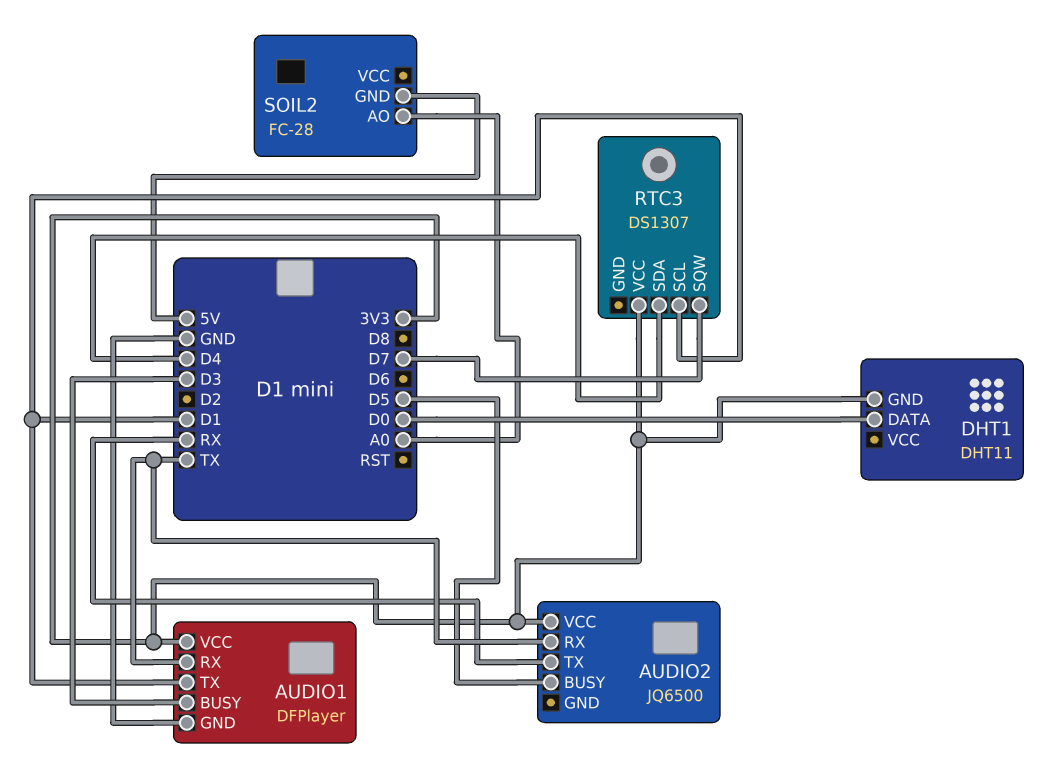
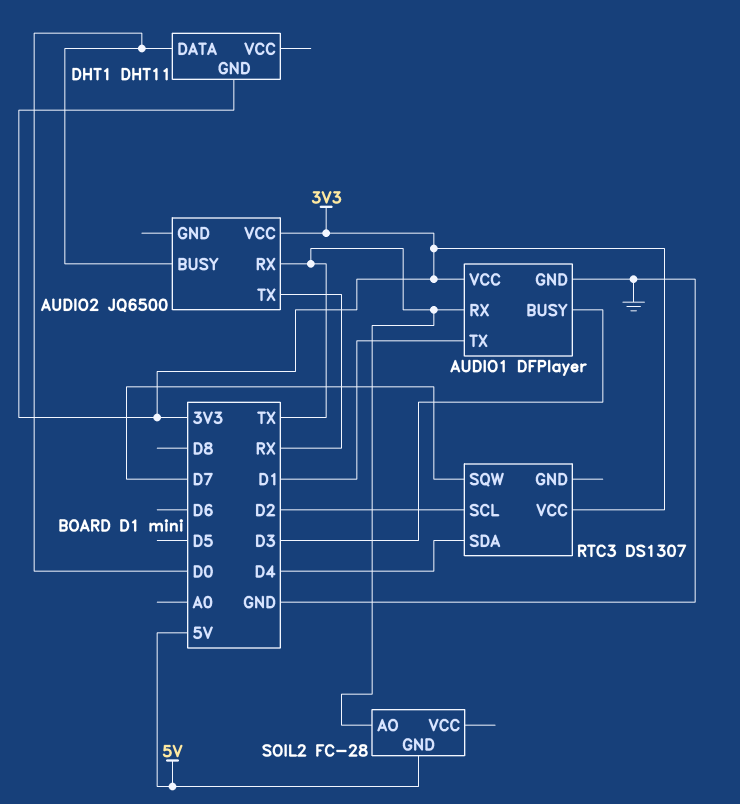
AUDIO2 pin BUSY: D5 -> D0
RTC3 pin SCL: D1 -> D2
SOIL2 pin AO: A0 -> TX

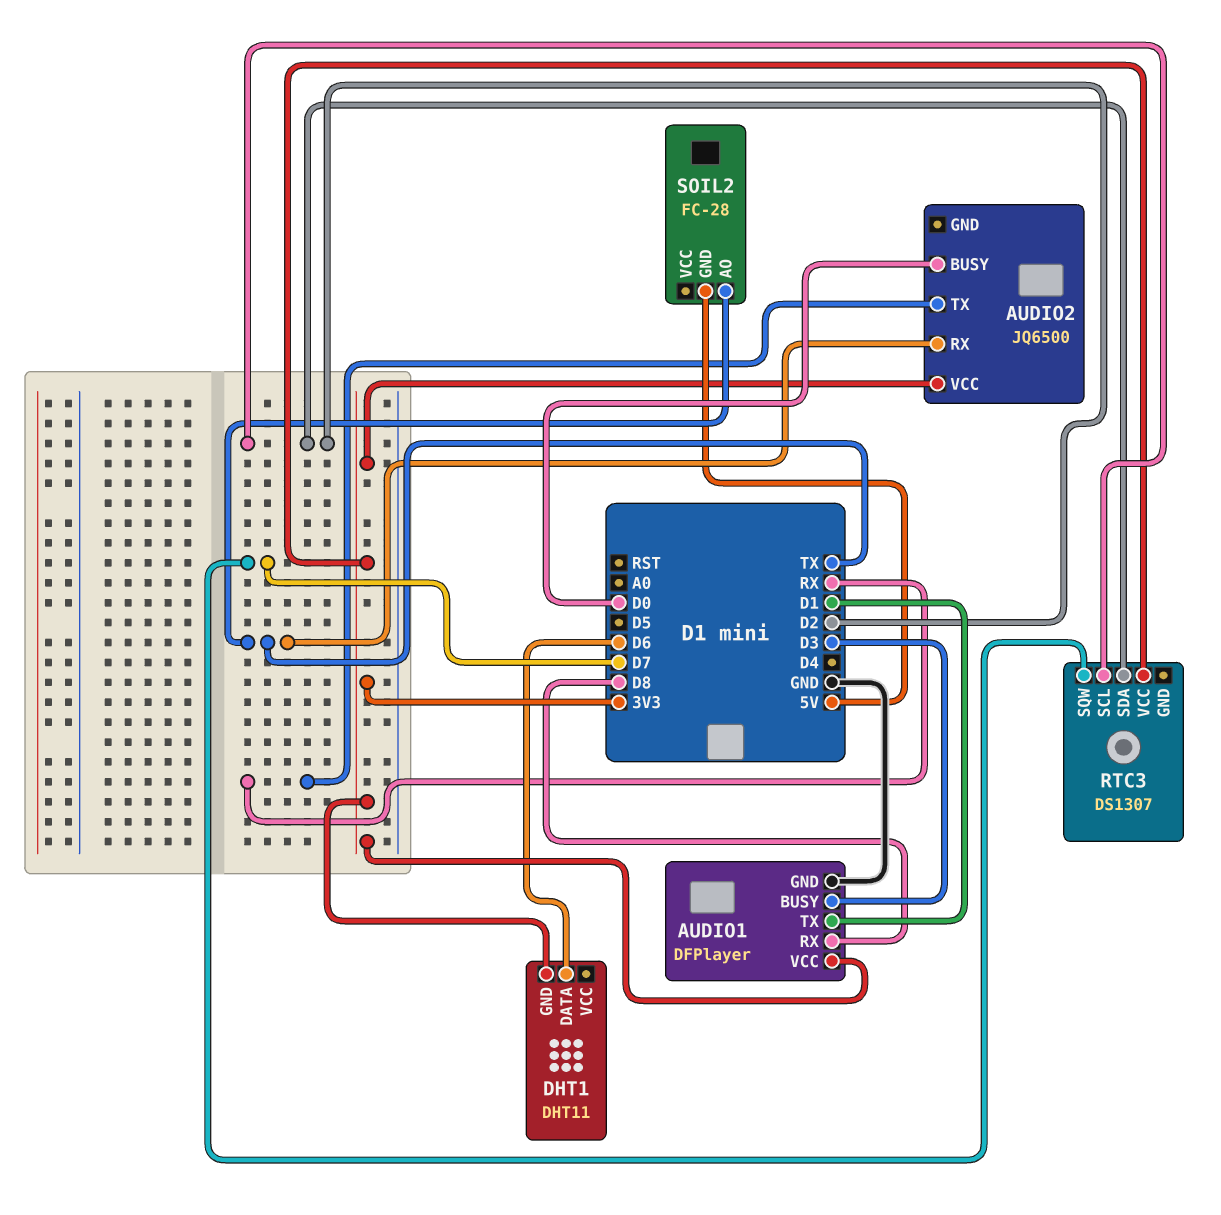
AUDIO1 pin RX: TX -> D8
DHT1 pin DATA: D0 -> D6
RTC3 pin SDA: D4 -> D2

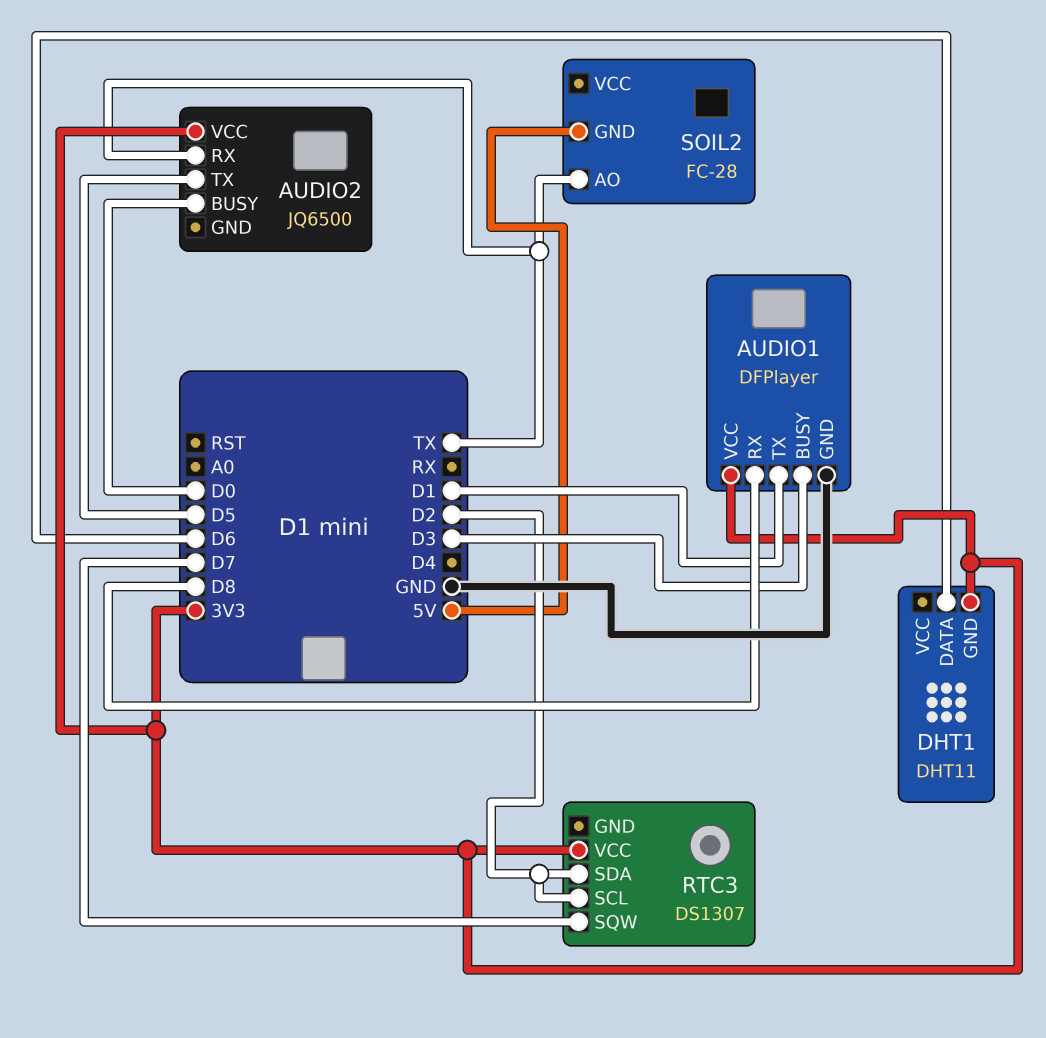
AUDIO2 pin TX: RX -> D5

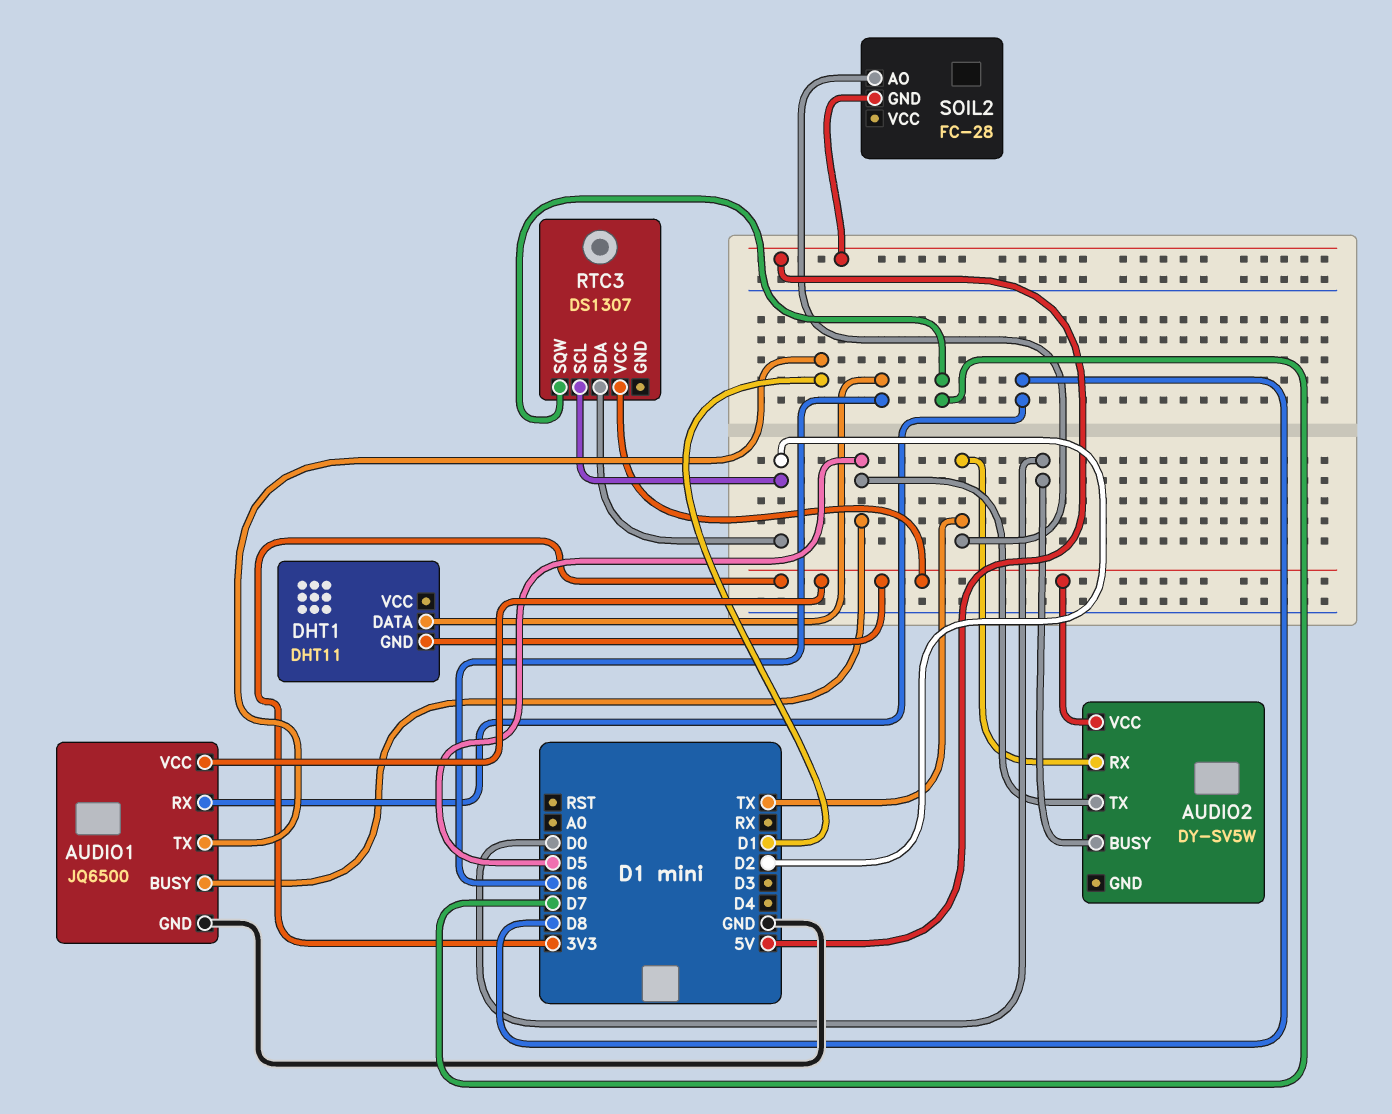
AUDIO1: DFPlayer -> JQ6500
AUDIO1 pin BUSY: D3 -> D5
AUDIO2: JQ6500 -> DY-SV5W

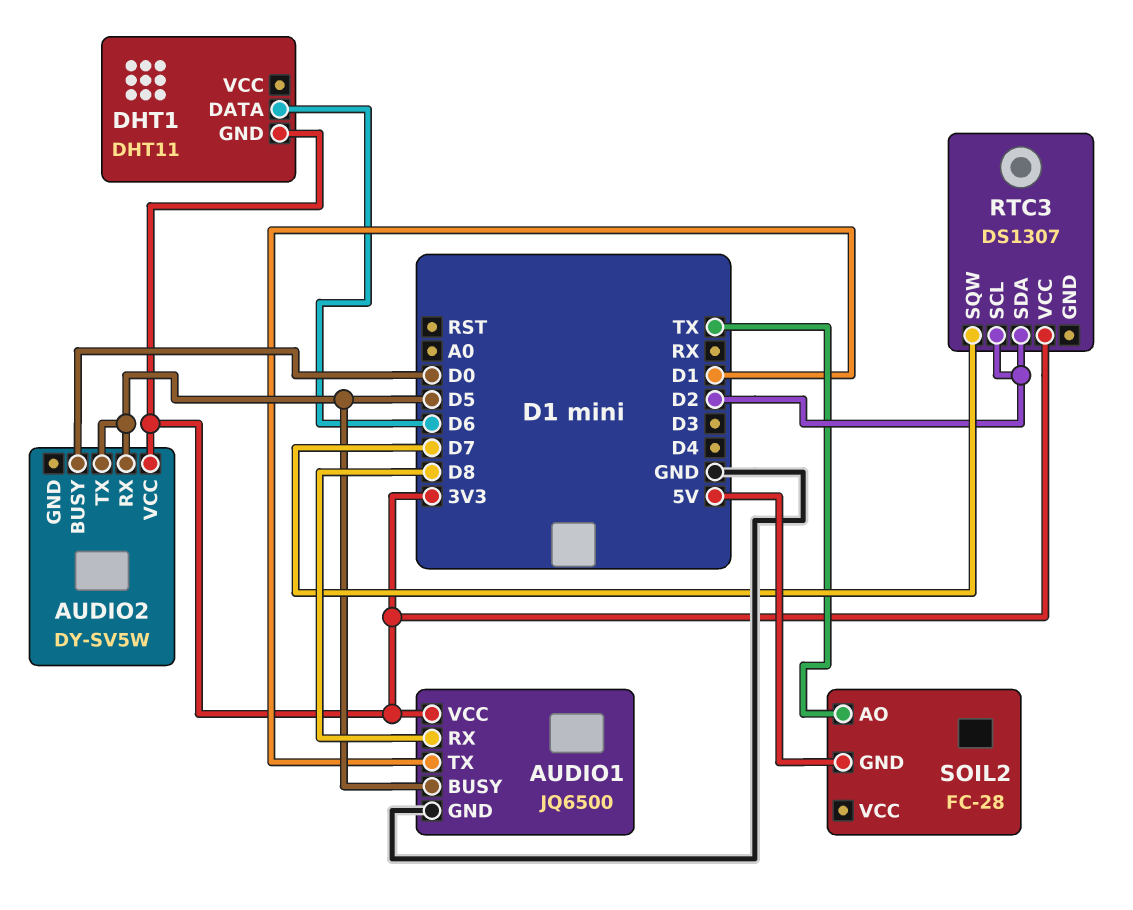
AUDIO2 pin RX: TX -> D5

